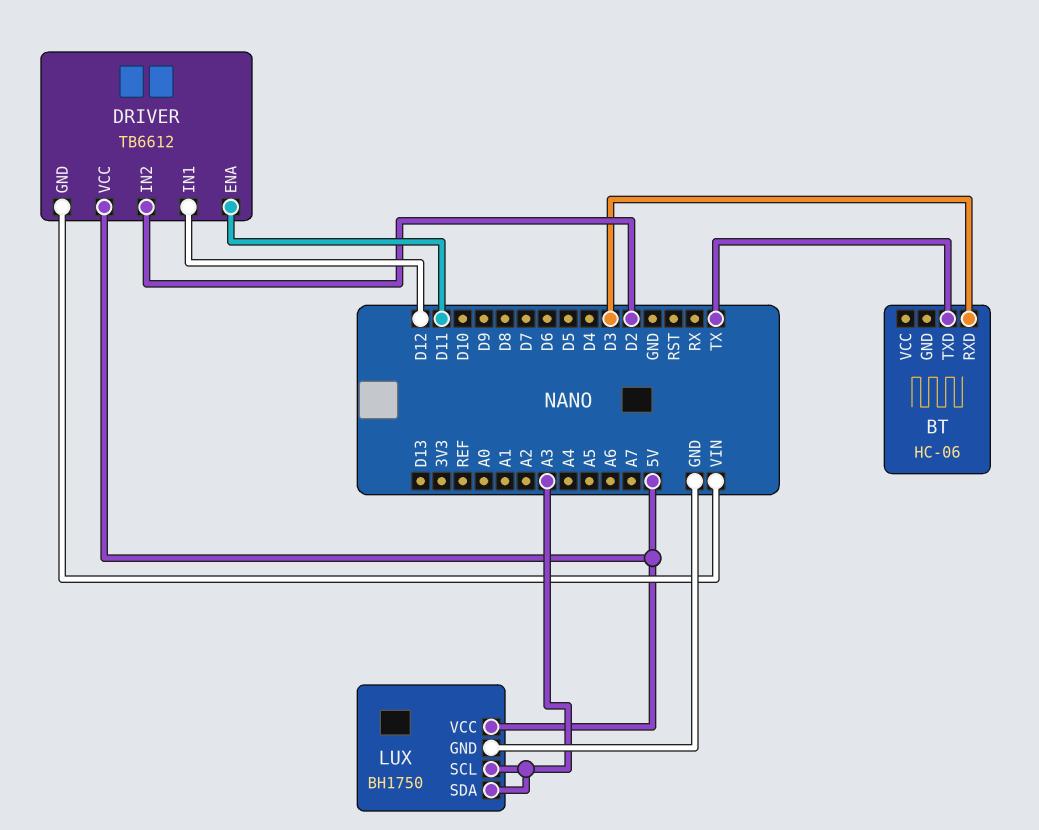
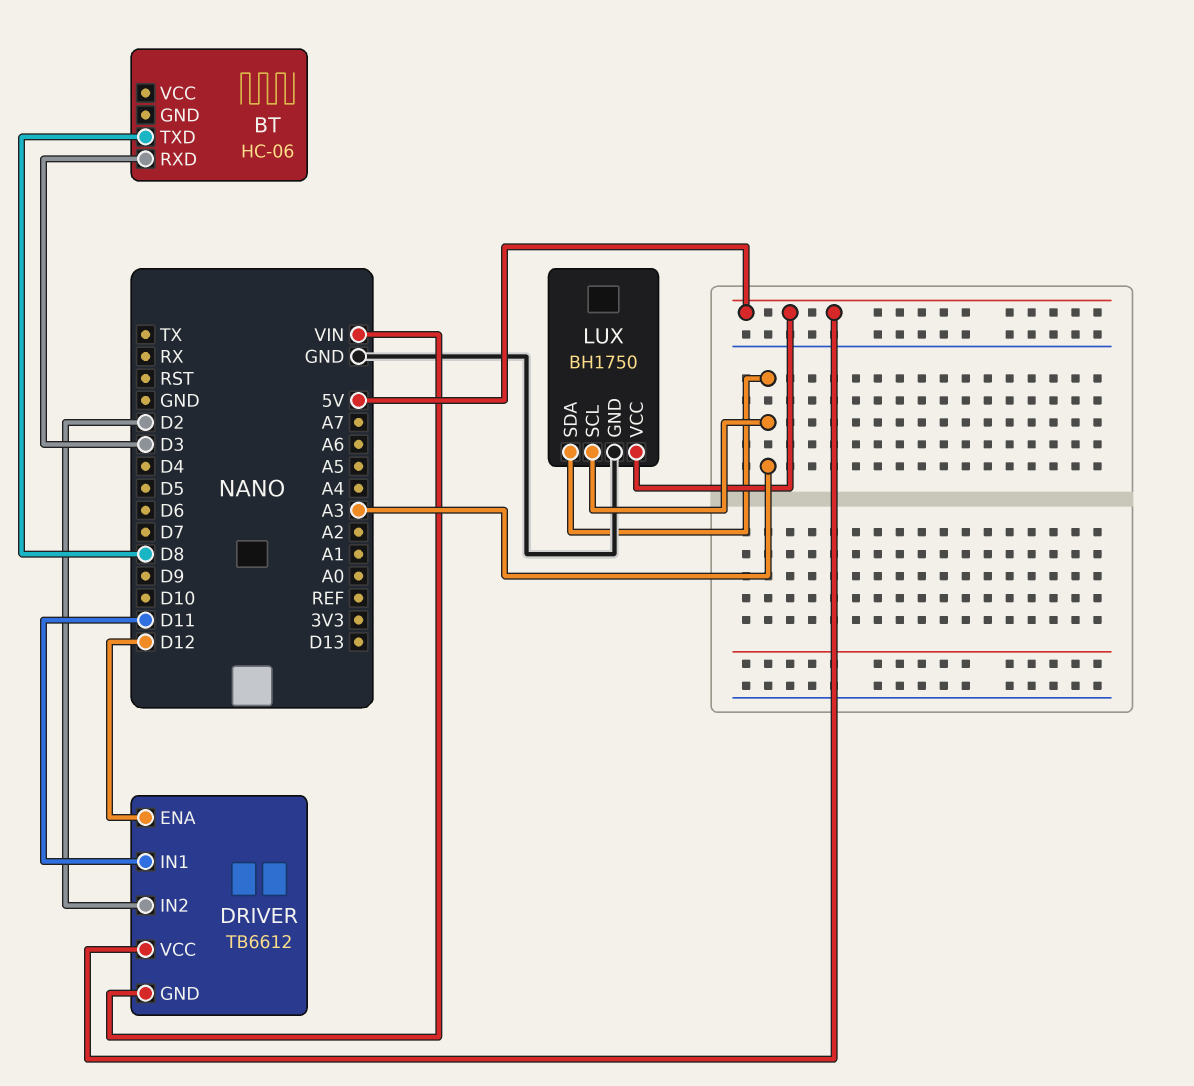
BT pin TXD: TX -> D8
DRIVER pin ENA: D11 -> D12
DRIVER pin IN1: D12 -> D11

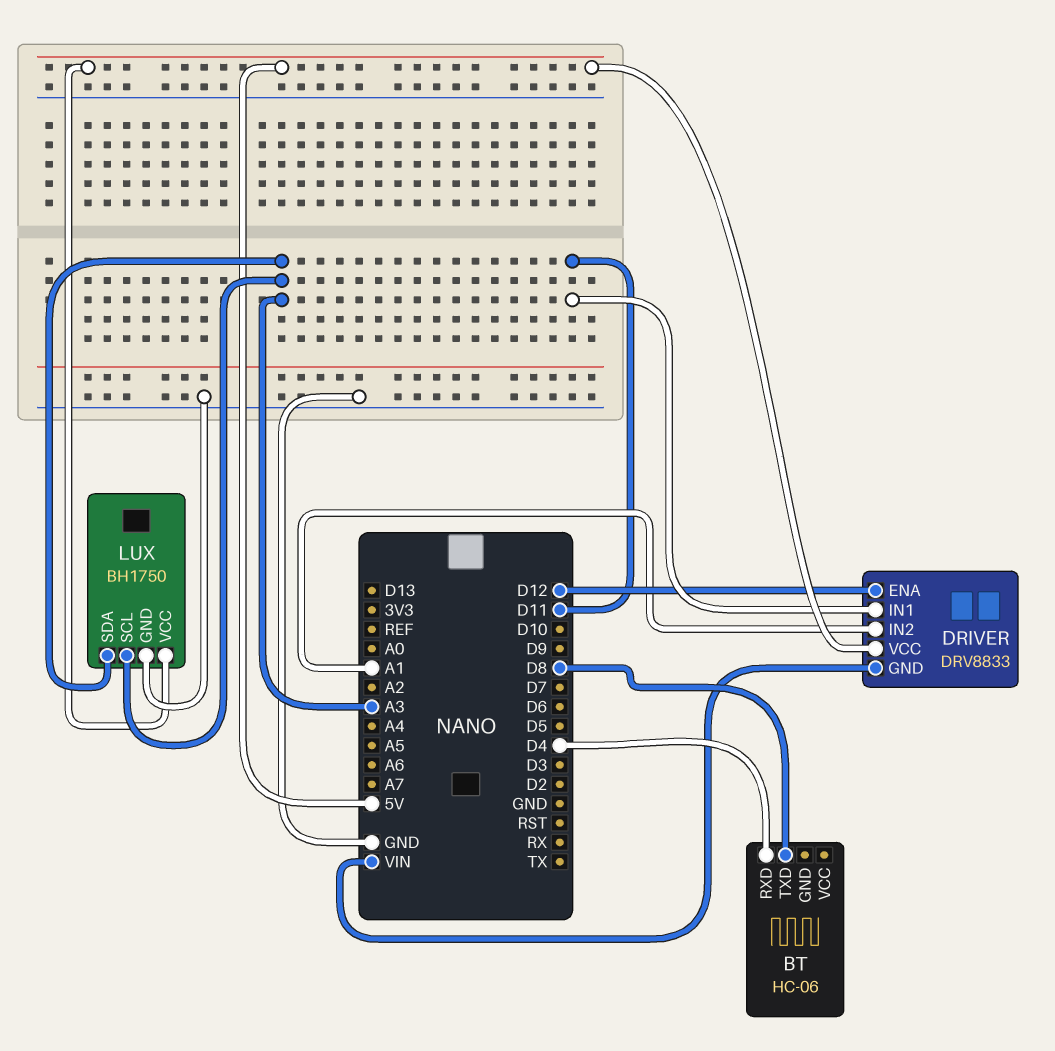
BT pin RXD: D3 -> D4
DRIVER: TB6612 -> DRV8833
DRIVER pin IN2: D2 -> A1

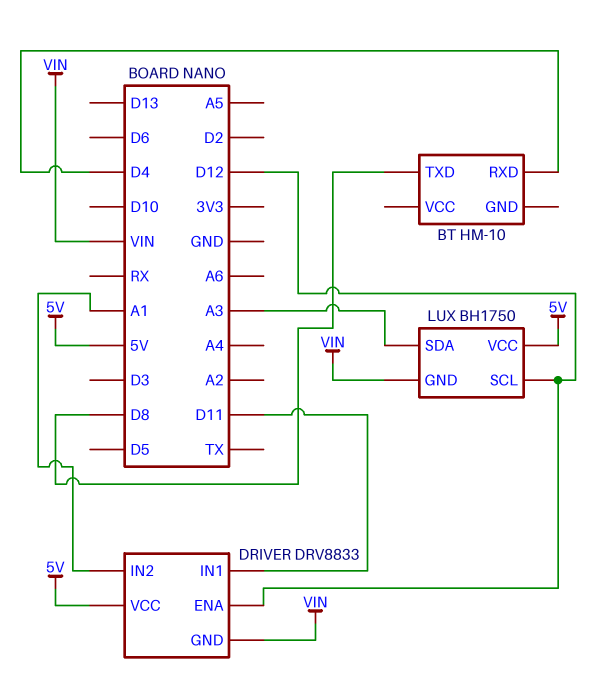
BT: HC-06 -> HM-10
LUX pin GND: GND -> VIN
LUX pin SCL: A3 -> D12

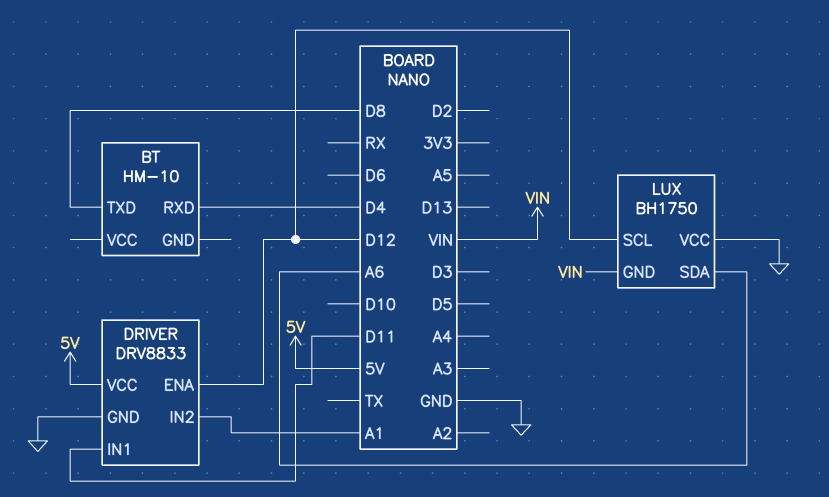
DRIVER pin GND: VIN -> GND
LUX pin SDA: A3 -> A6
LUX pin VCC: 5V -> GND

